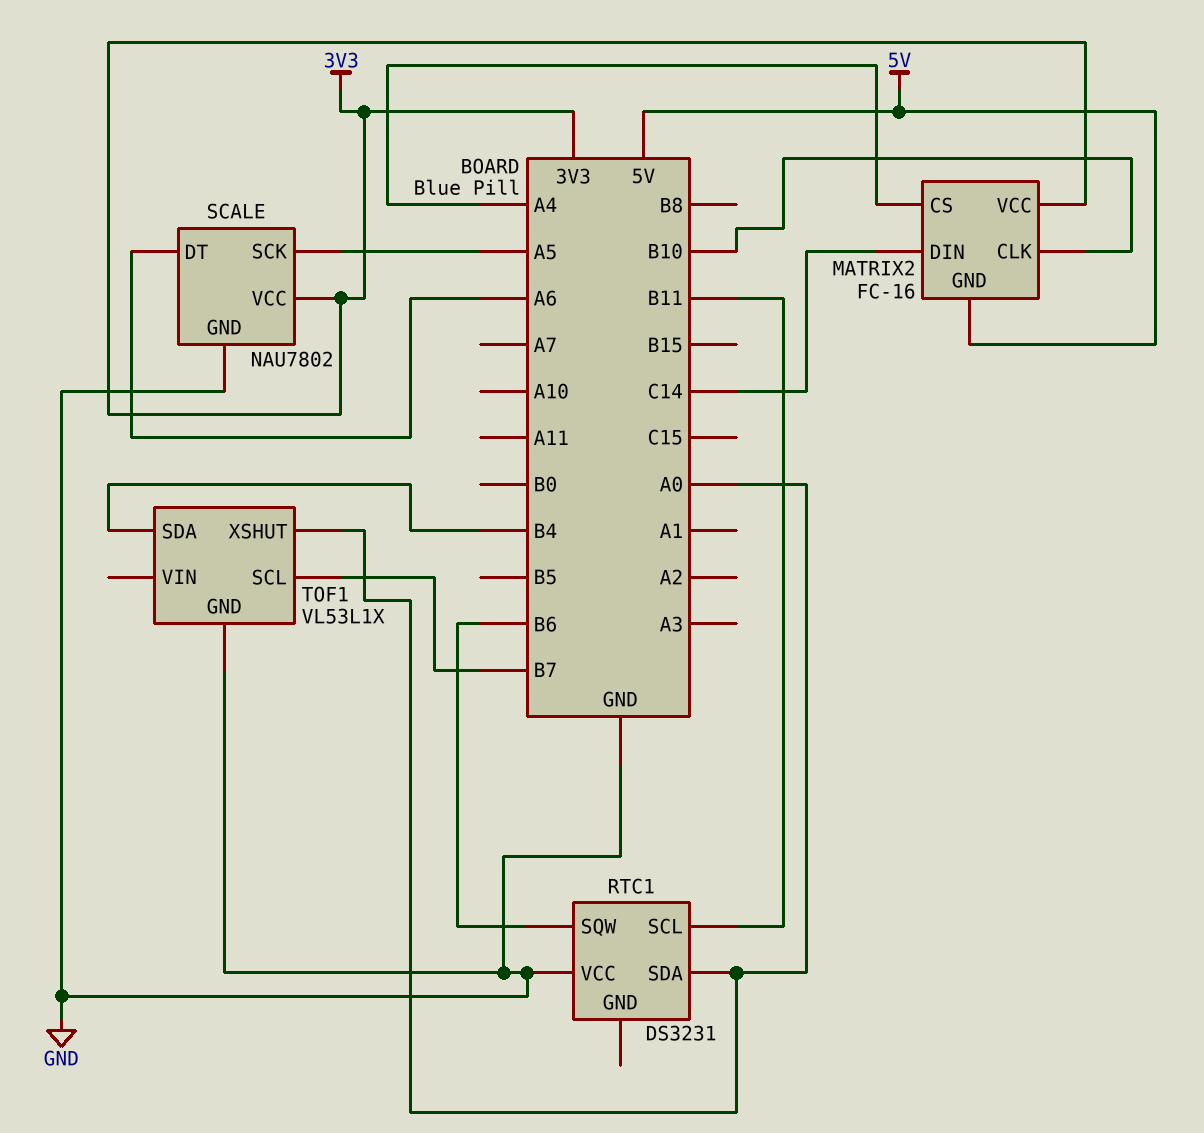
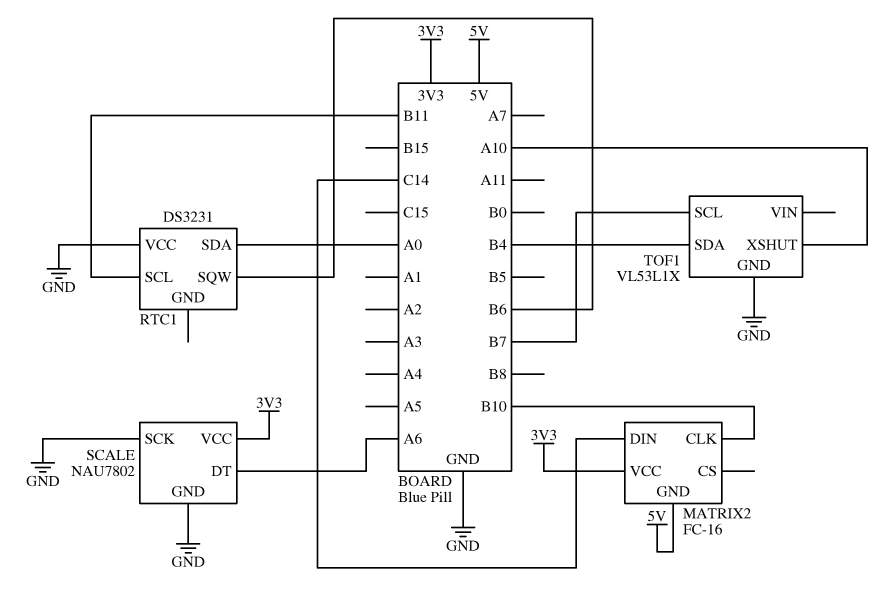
MATRIX2 pin CS: A4 -> none
SCALE pin SCK: A5 -> GND
TOF1 pin XSHUT: A0 -> A10

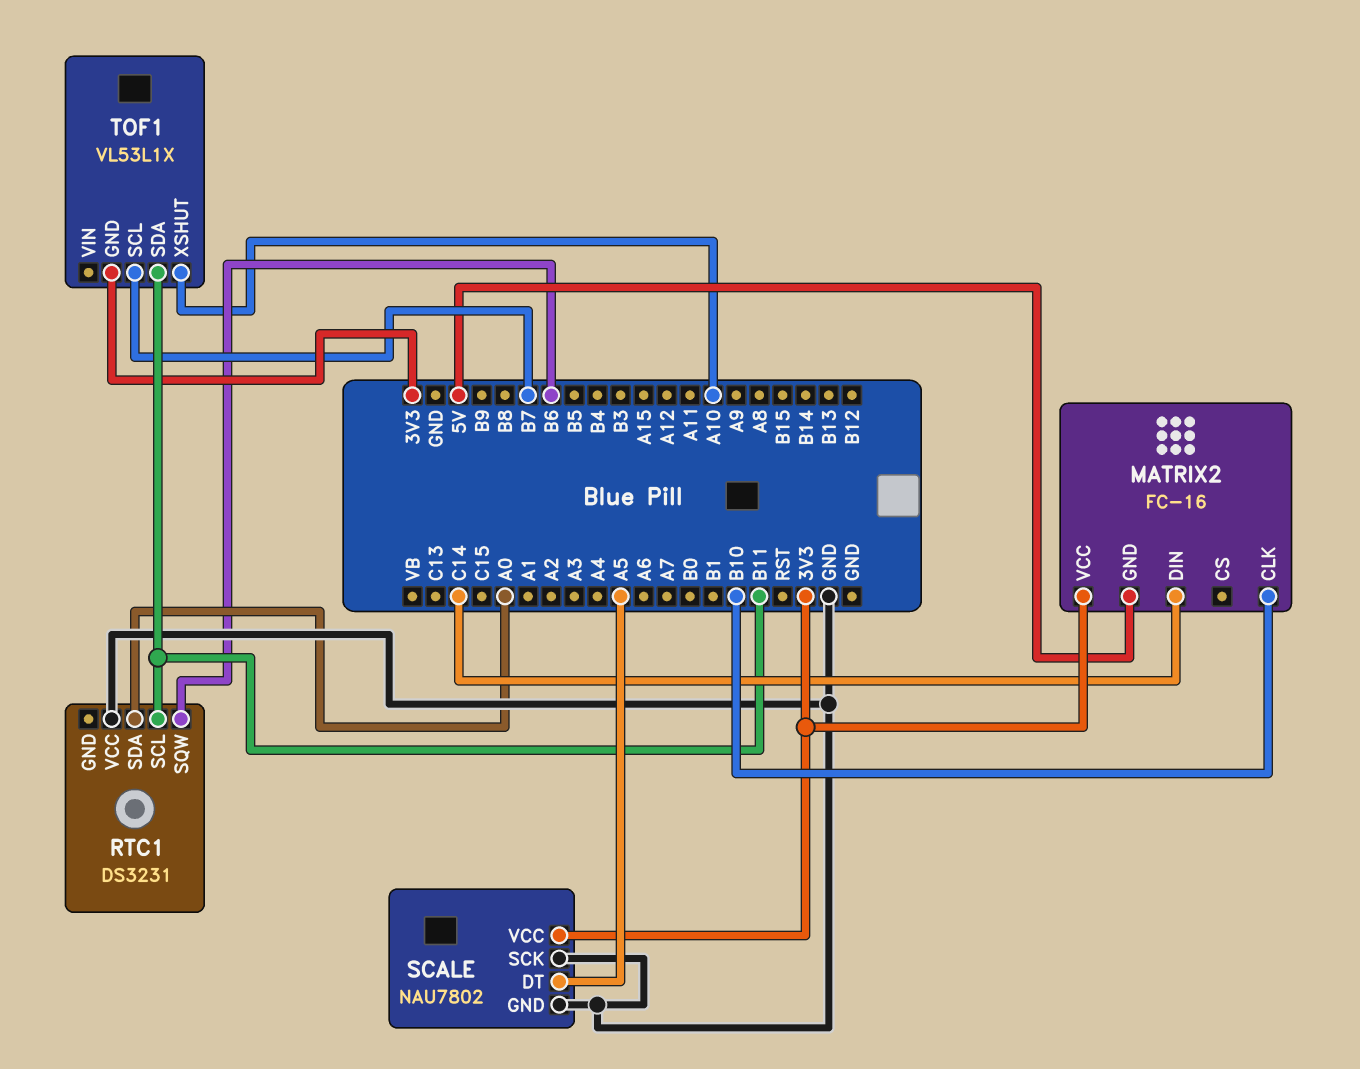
SCALE pin DT: A6 -> A5
TOF1 pin GND: GND -> 3V3
TOF1 pin SDA: B4 -> B11

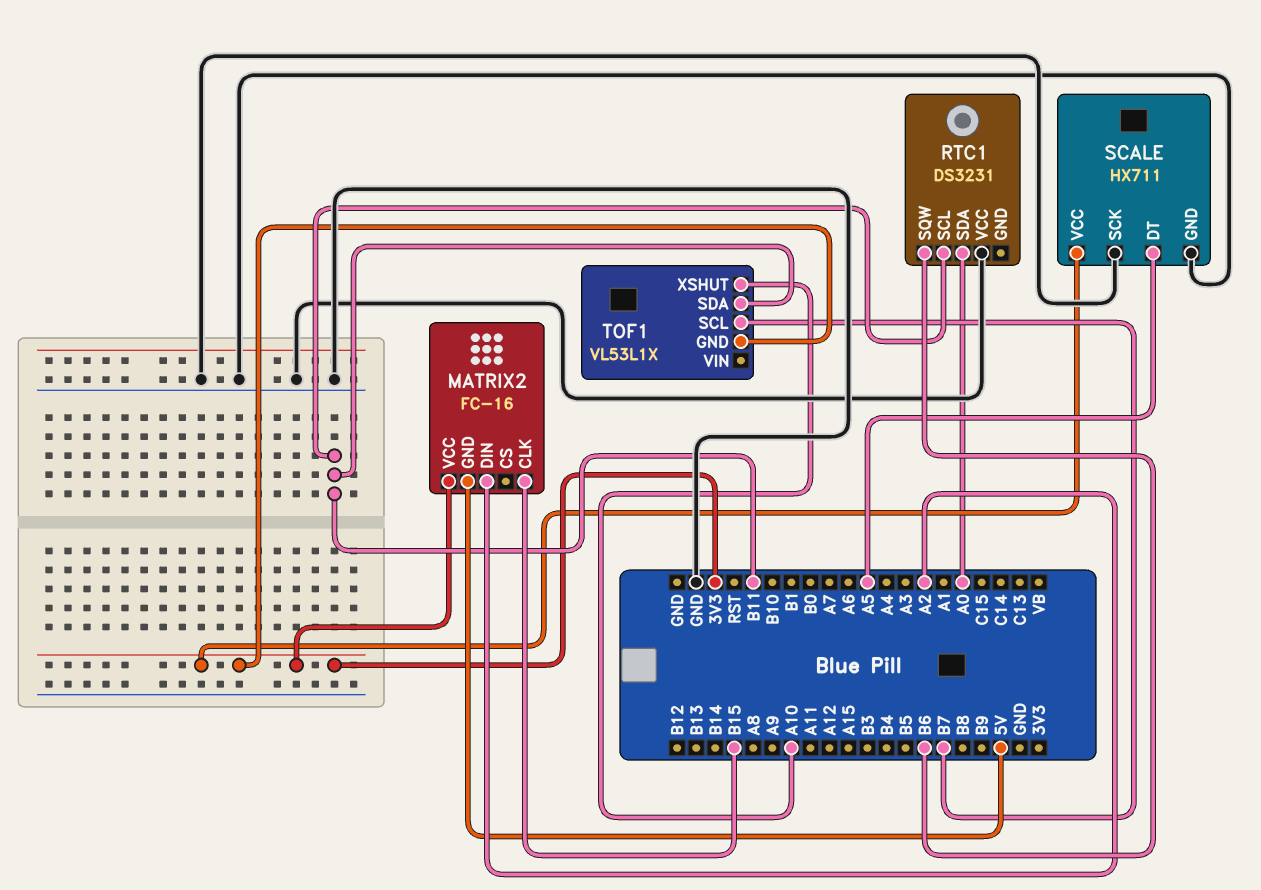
MATRIX2 pin CLK: B10 -> B15
MATRIX2 pin DIN: C14 -> A2
SCALE: NAU7802 -> HX711

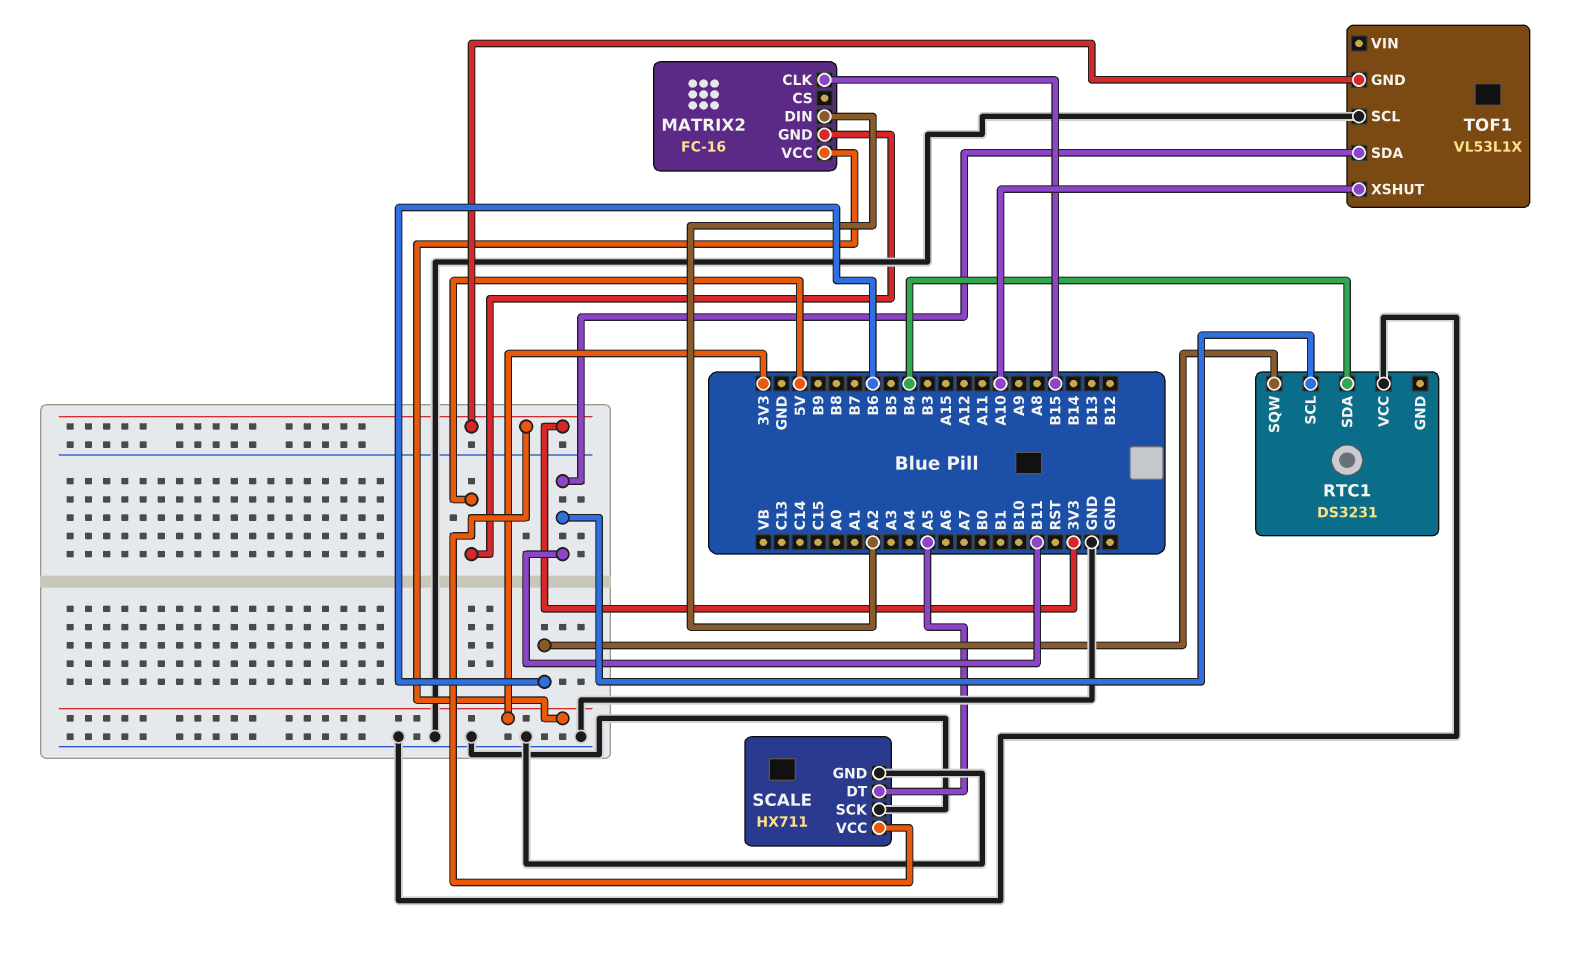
RTC1 pin SDA: A0 -> B4
TOF1 pin SCL: B7 -> GND

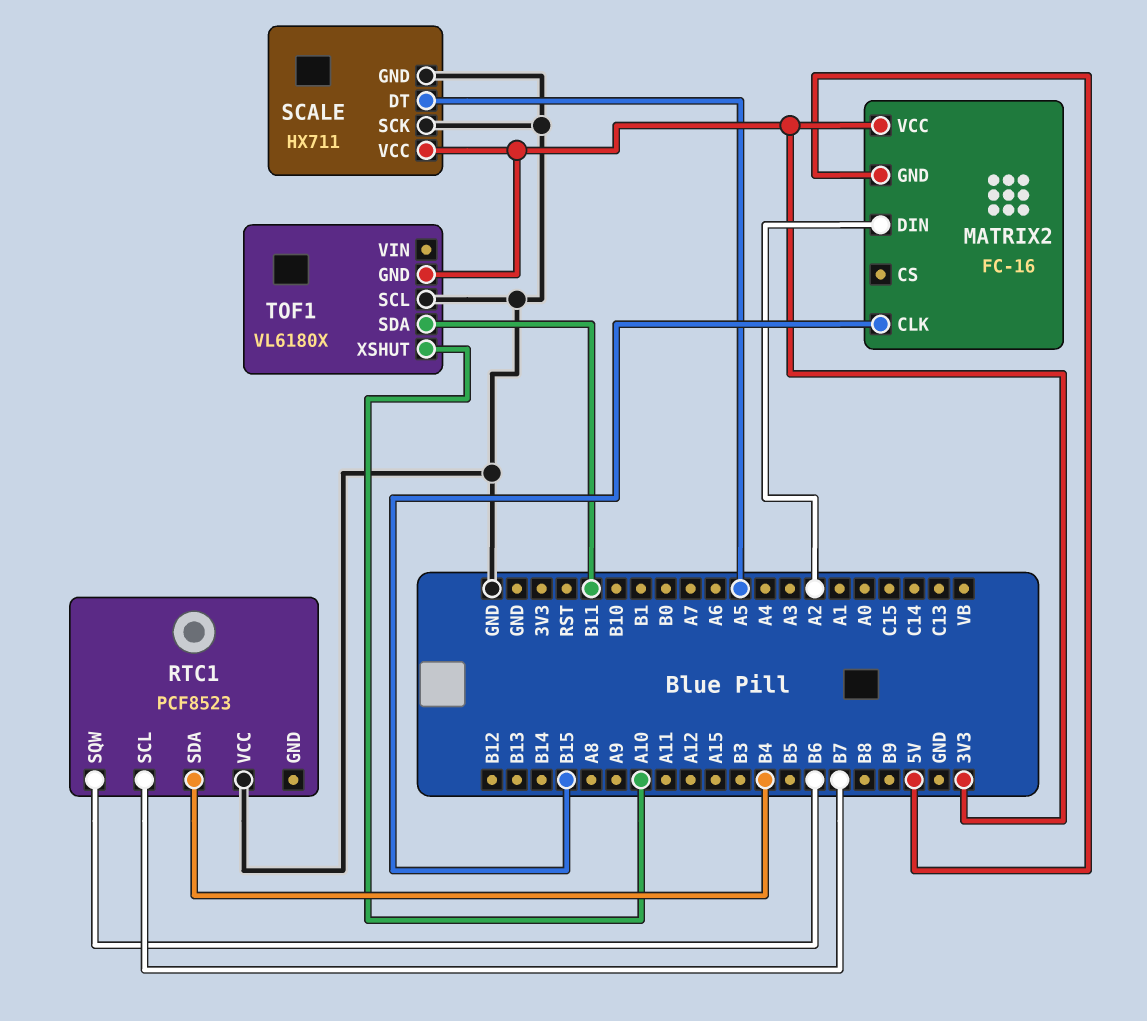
RTC1: DS3231 -> PCF8523
RTC1 pin SCL: B11 -> B7
TOF1: VL53L1X -> VL6180X

